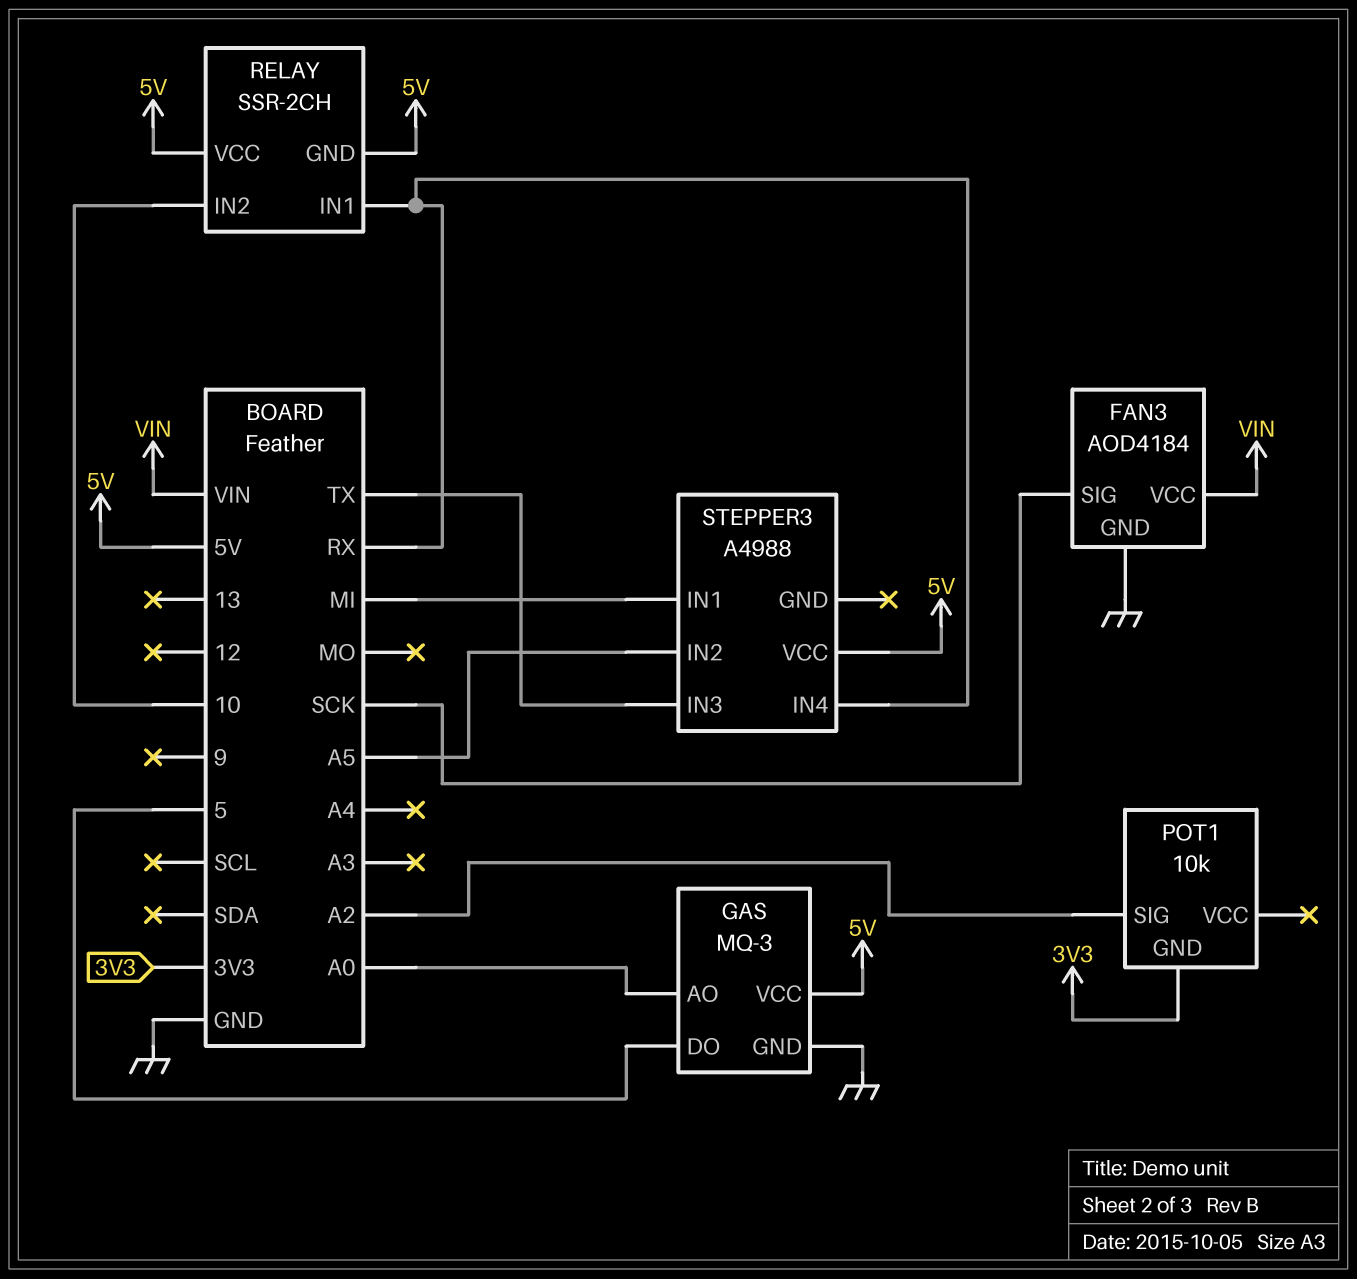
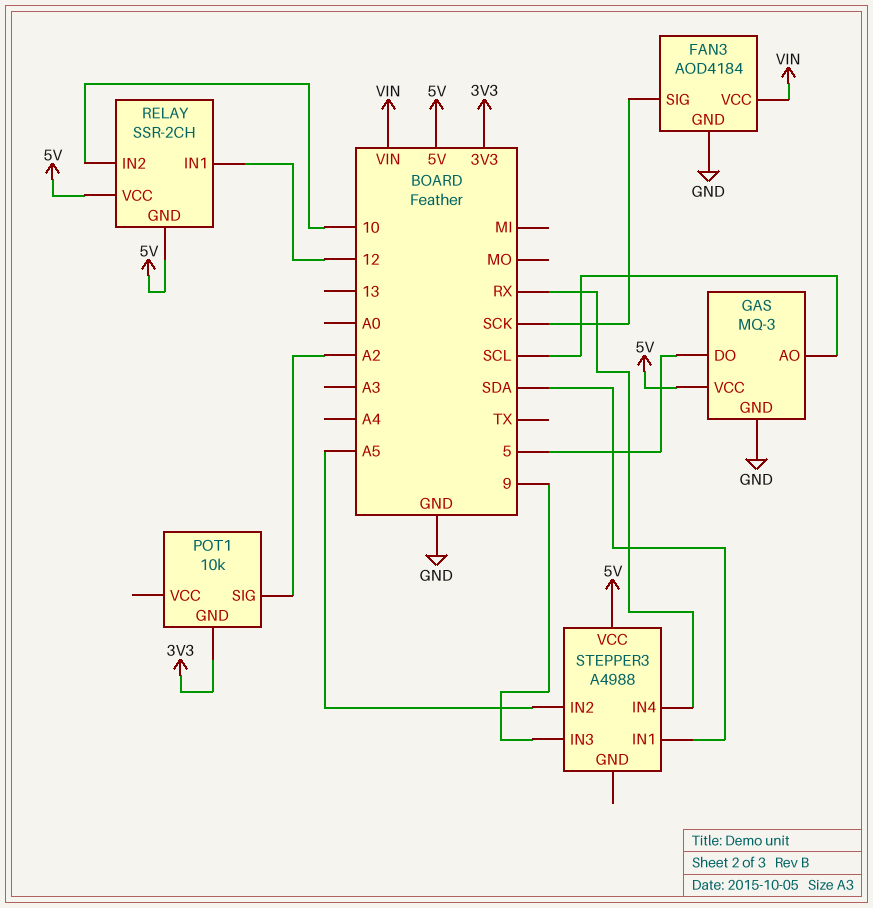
GAS pin AO: A0 -> SCL
RELAY pin IN1: RX -> 12
STEPPER3 pin IN1: MI -> SDA
STEPPER3 pin IN3: TX -> 9

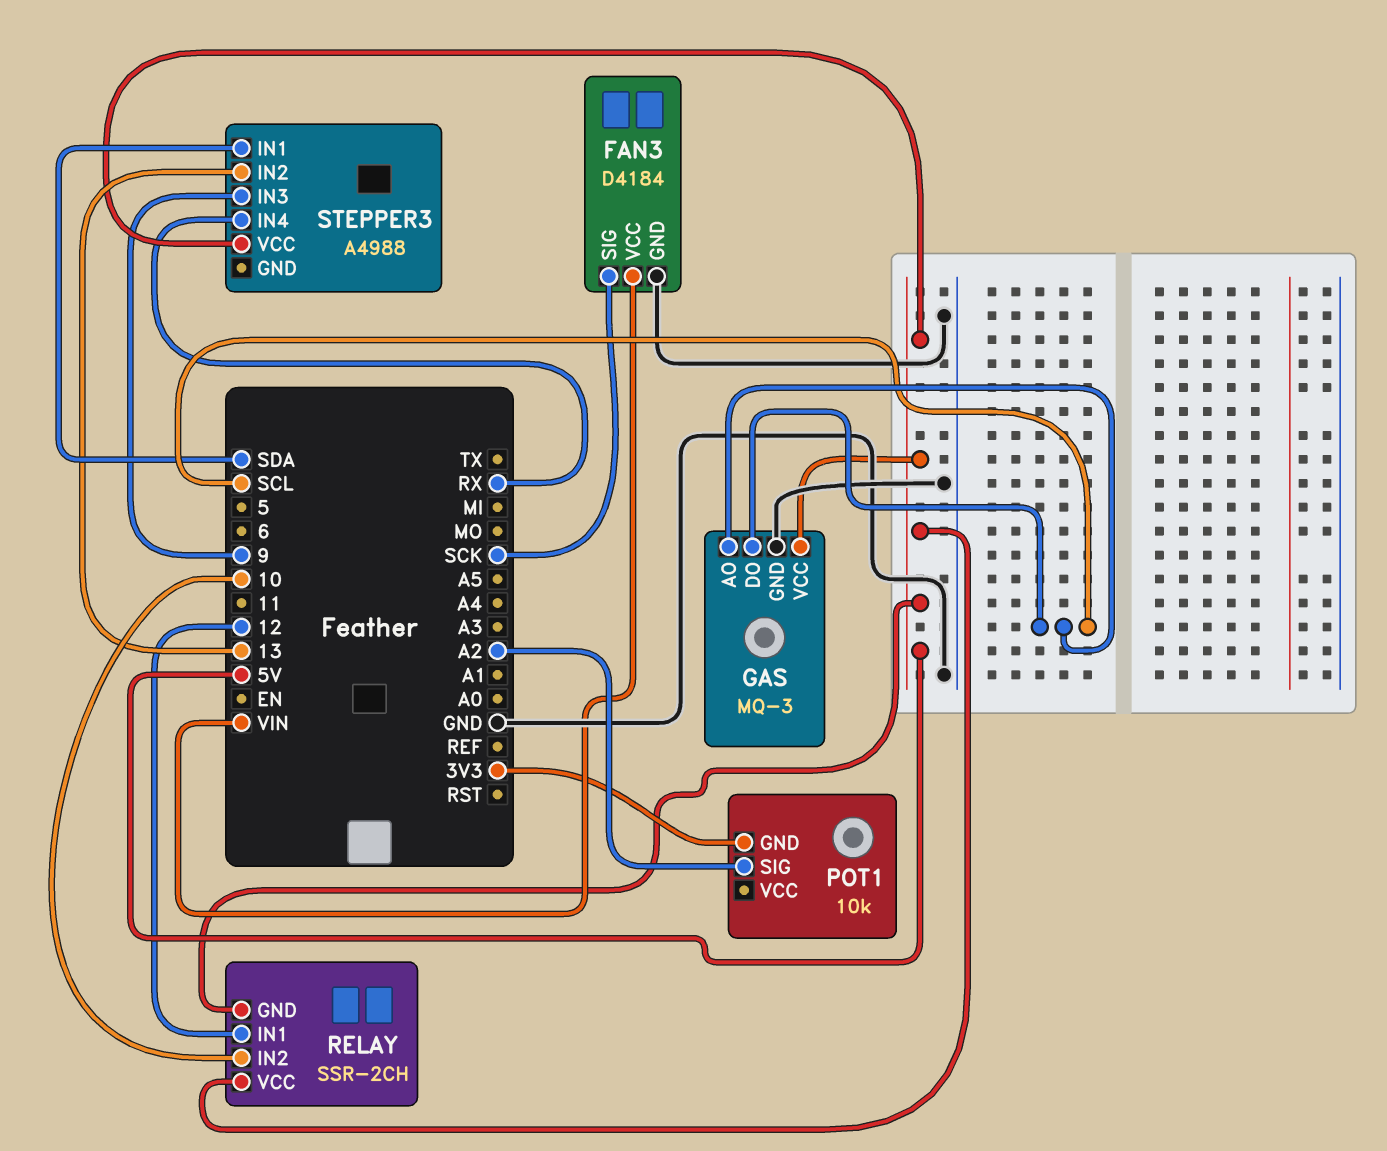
FAN3: AOD4184 -> D4184
GAS pin DO: 5 -> SCL
STEPPER3 pin IN2: A5 -> 13

